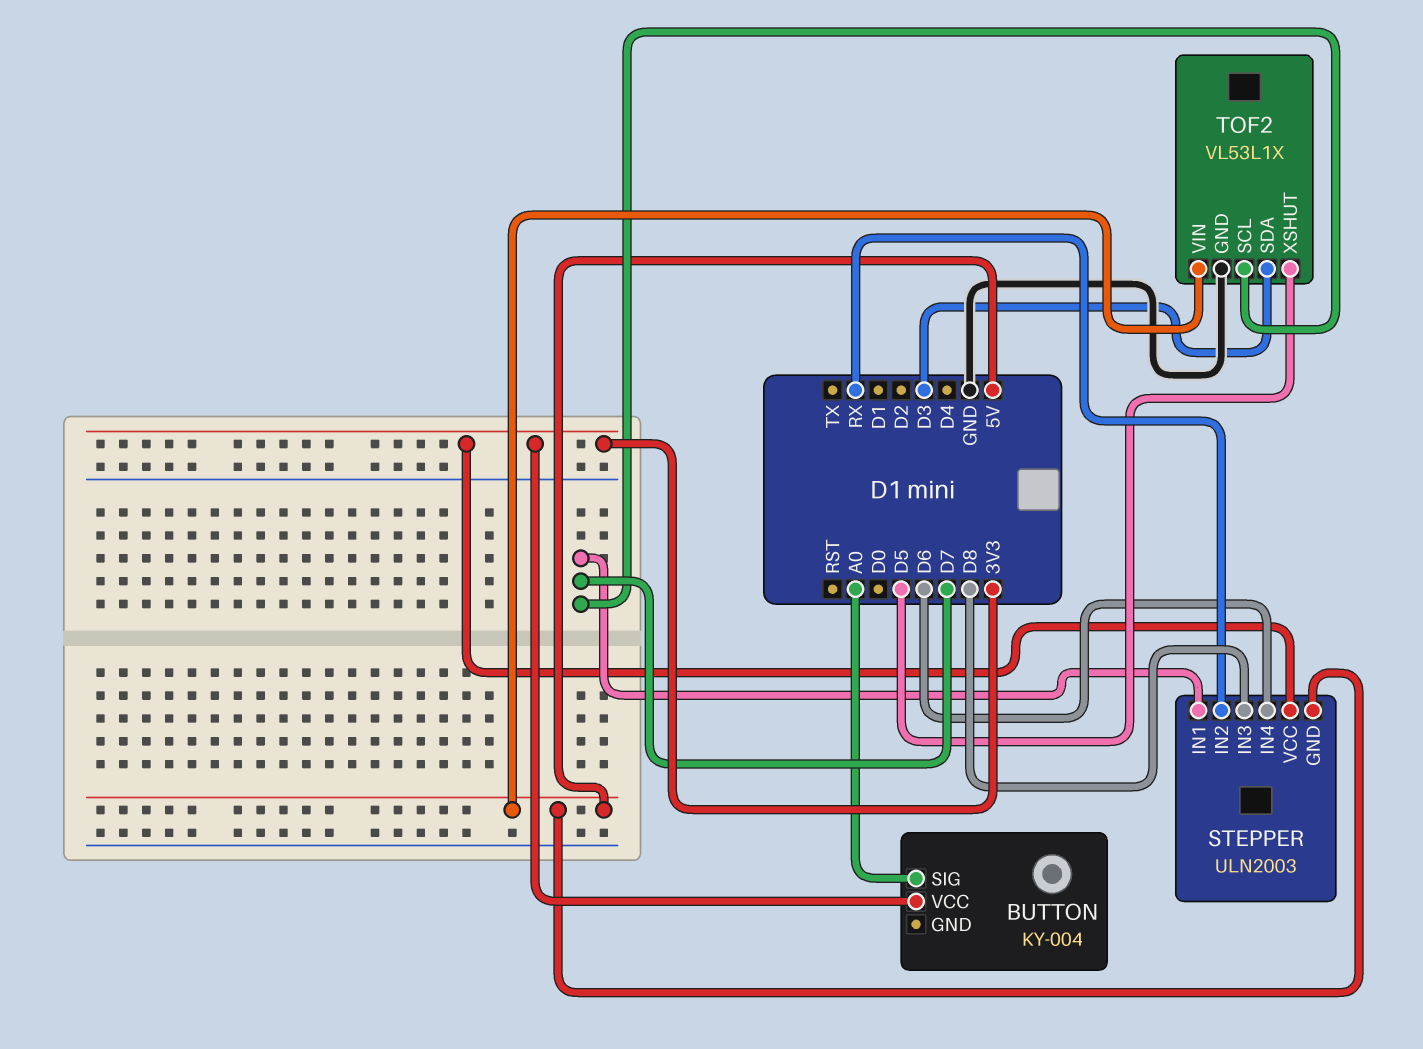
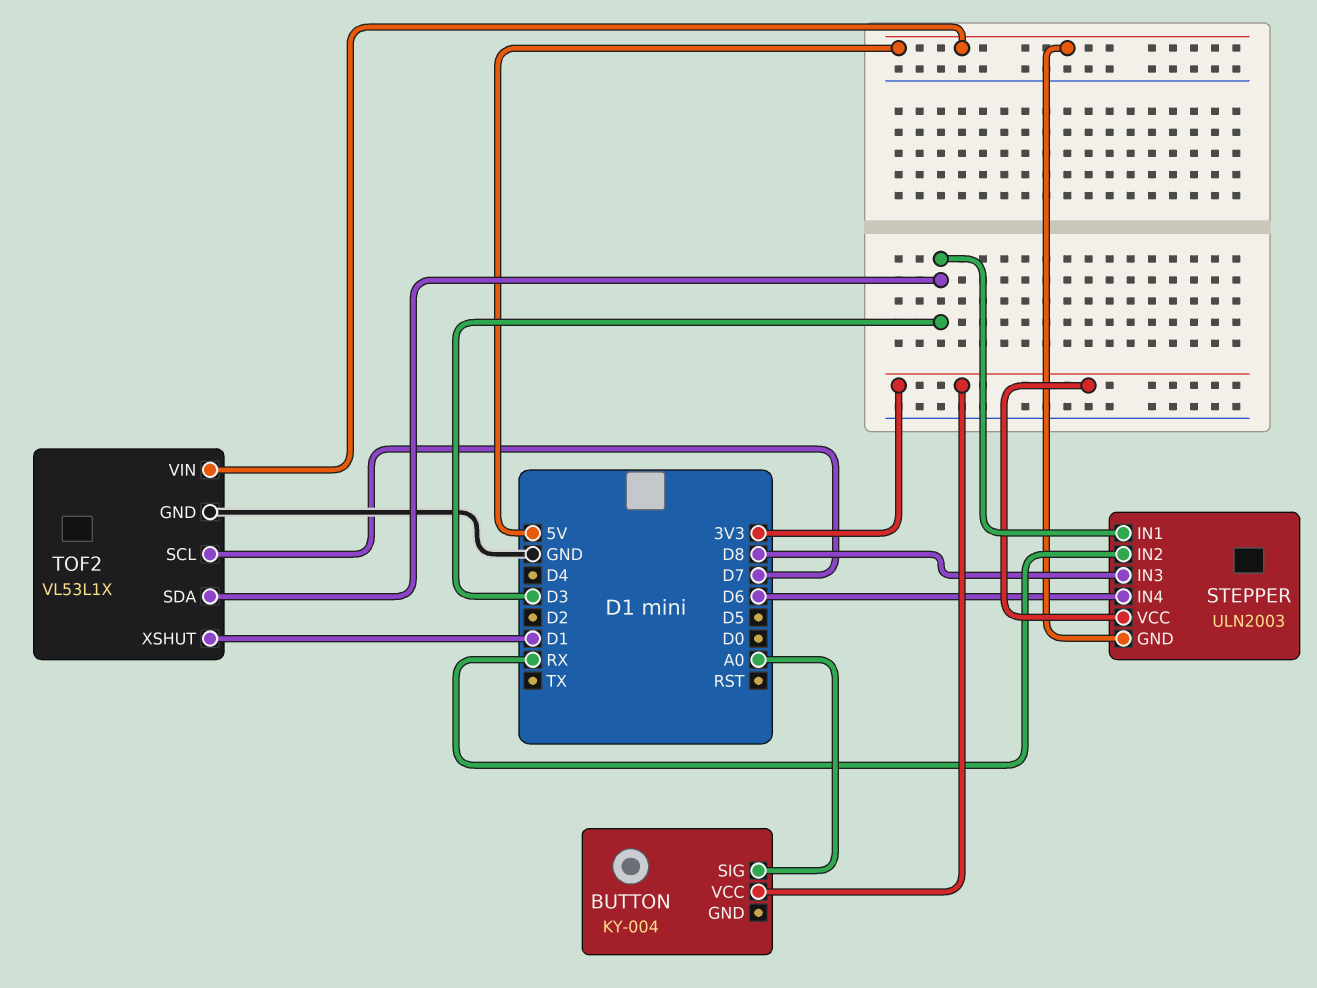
STEPPER pin IN1: D7 -> D3
TOF2 pin XSHUT: D5 -> D1

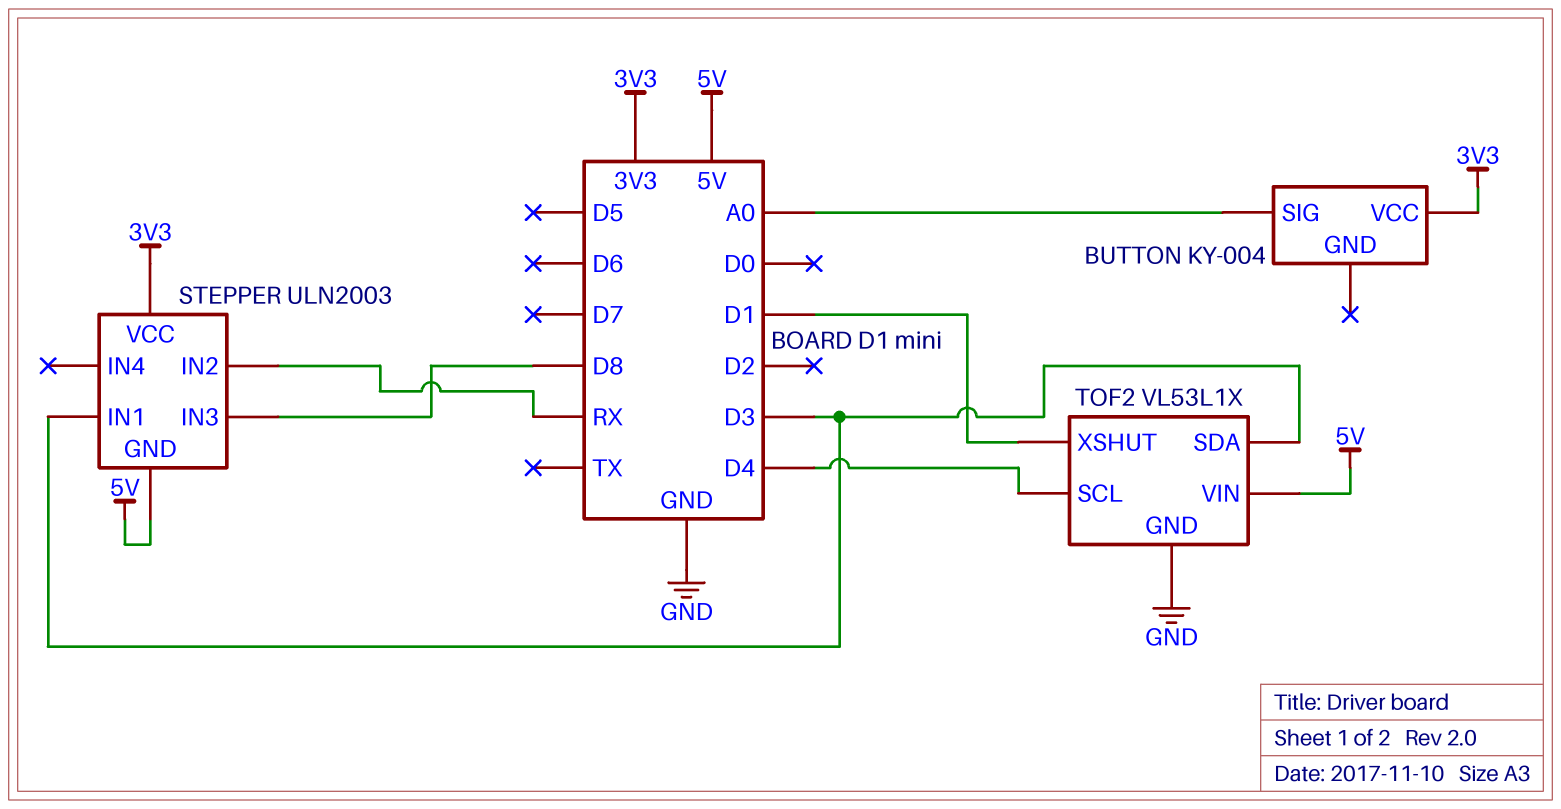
STEPPER pin IN4: D6 -> none
TOF2 pin SCL: D7 -> D4

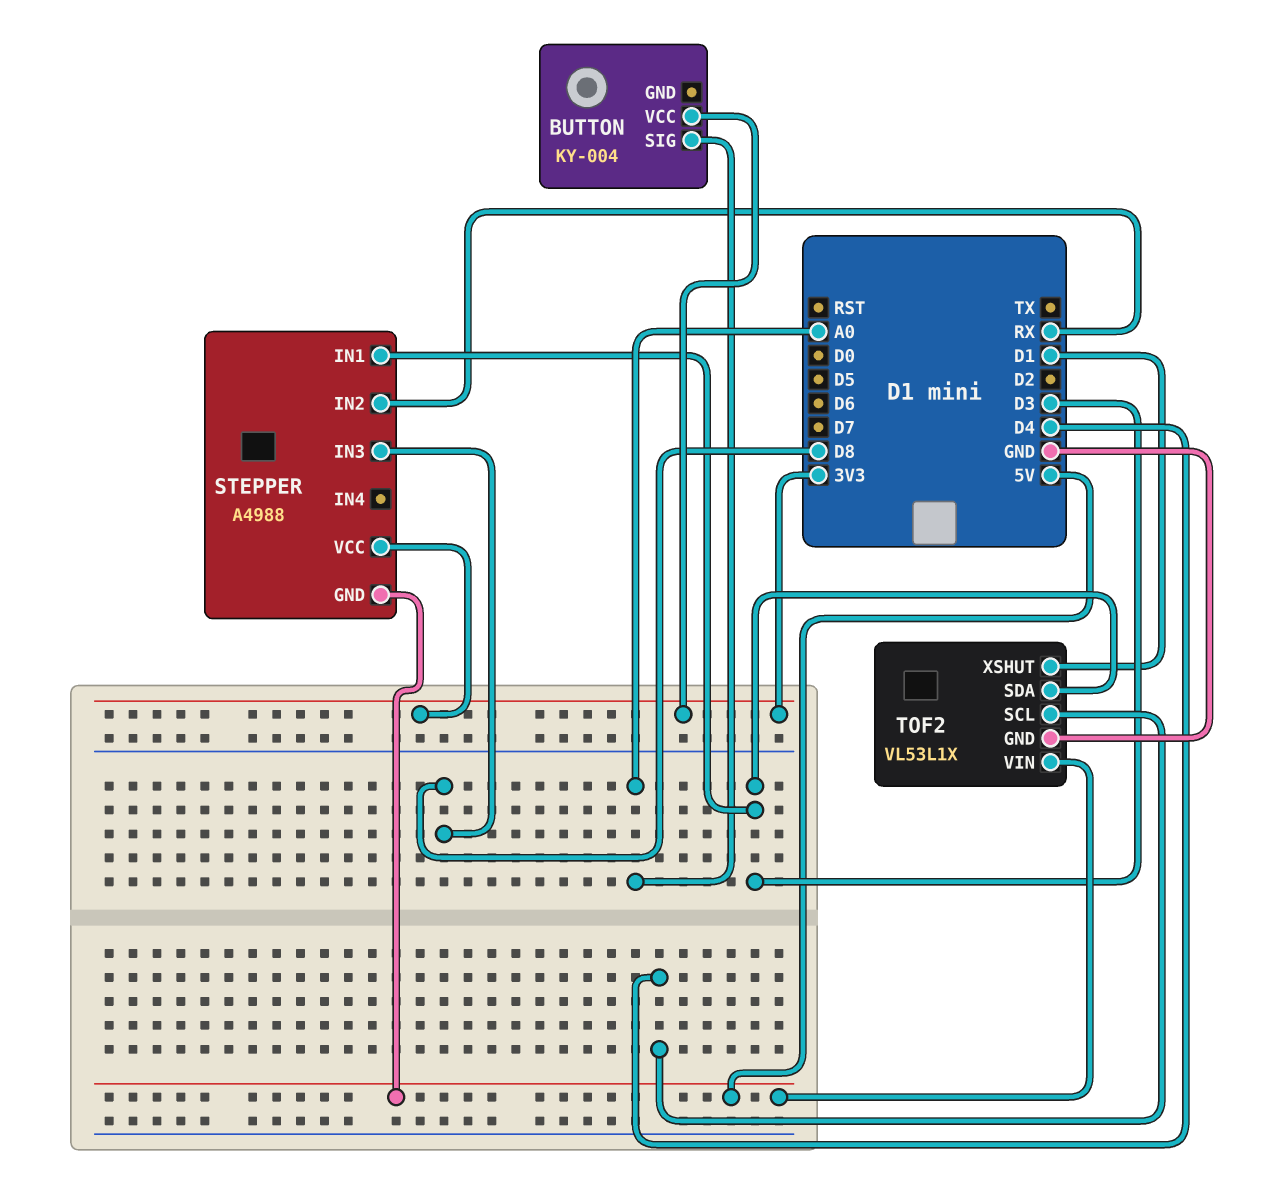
STEPPER: ULN2003 -> A4988

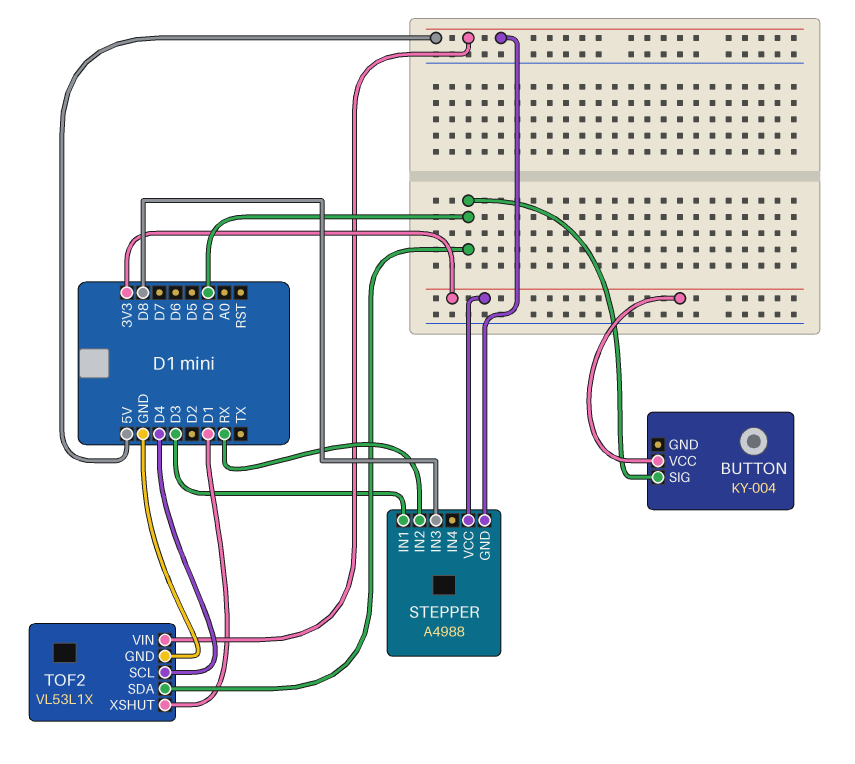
BUTTON pin SIG: A0 -> D0
TOF2 pin SDA: D3 -> D0

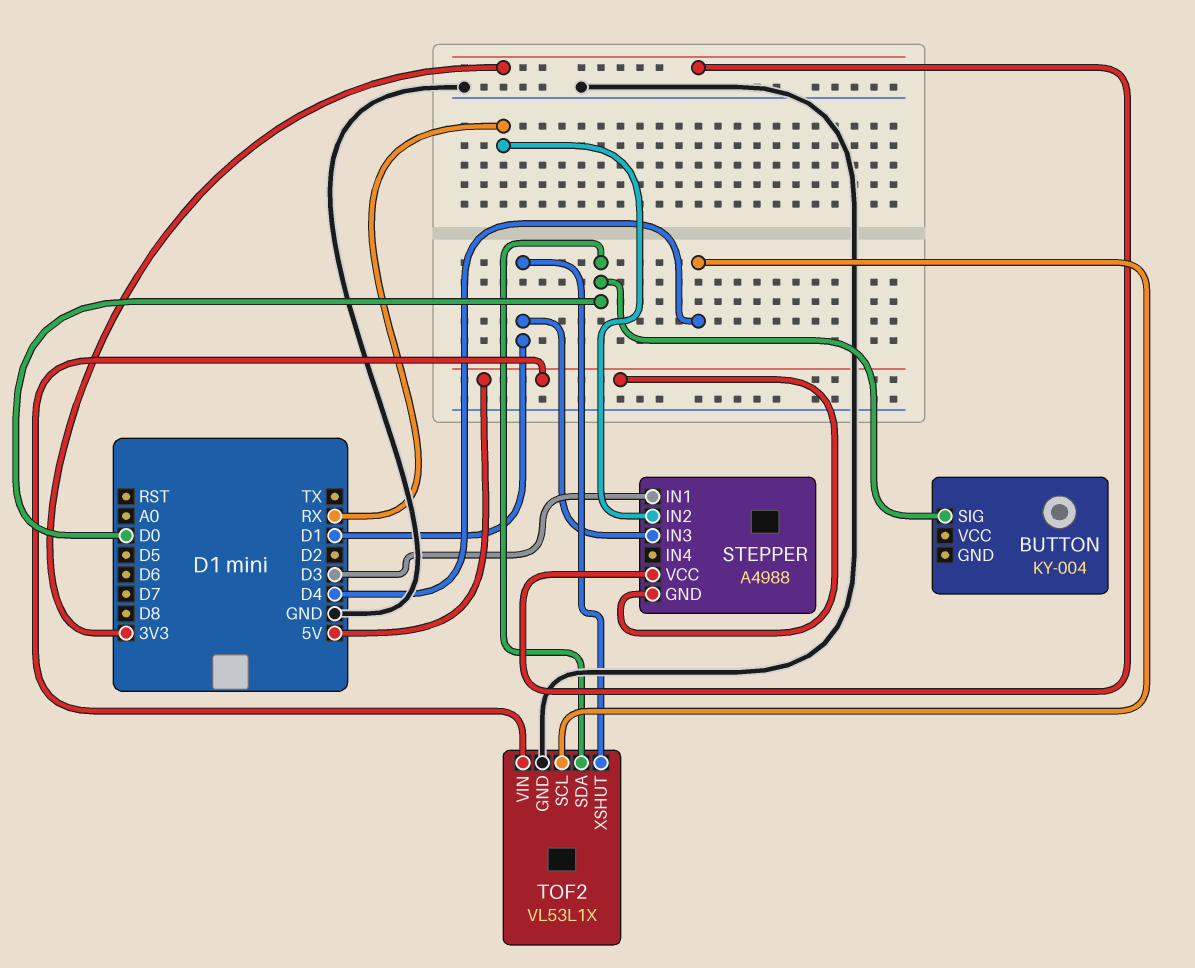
BUTTON pin VCC: 3V3 -> none
STEPPER pin IN3: D8 -> D1

